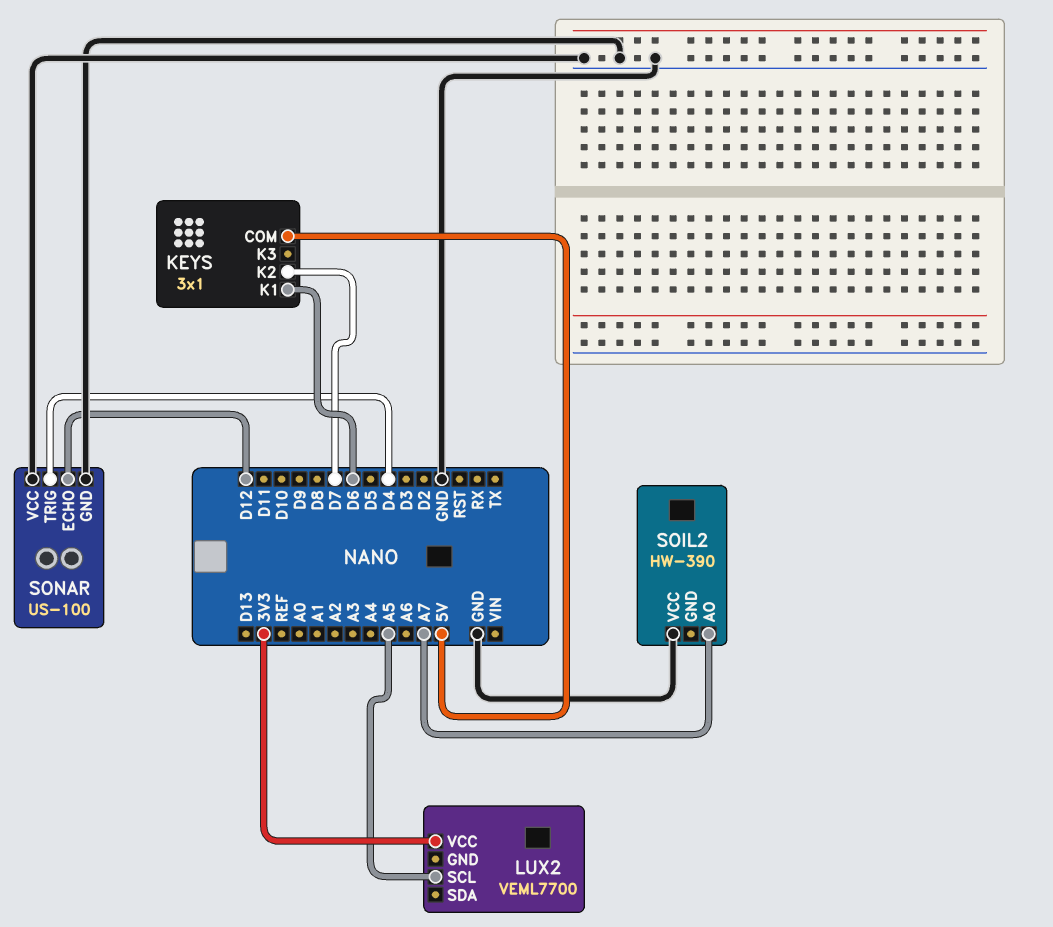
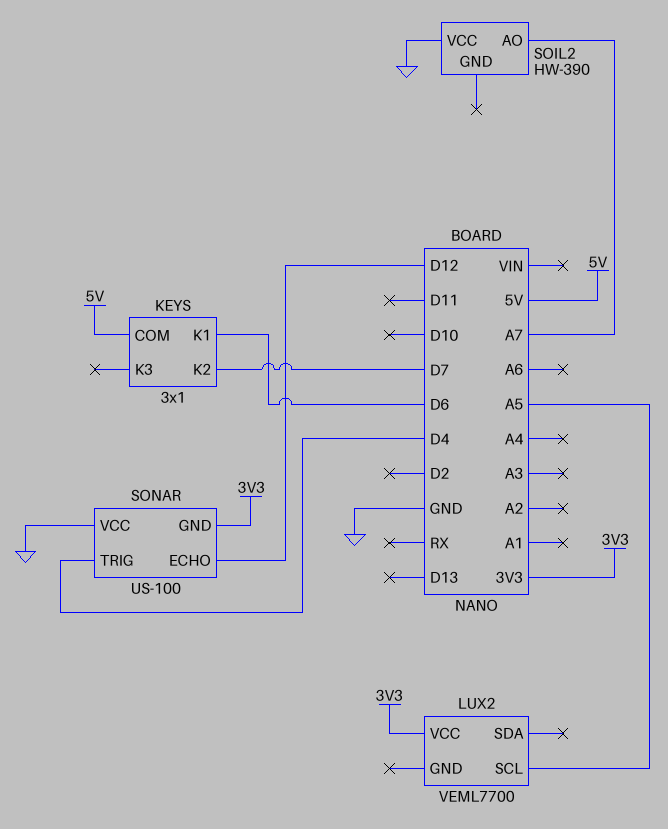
SONAR pin GND: GND -> 3V3

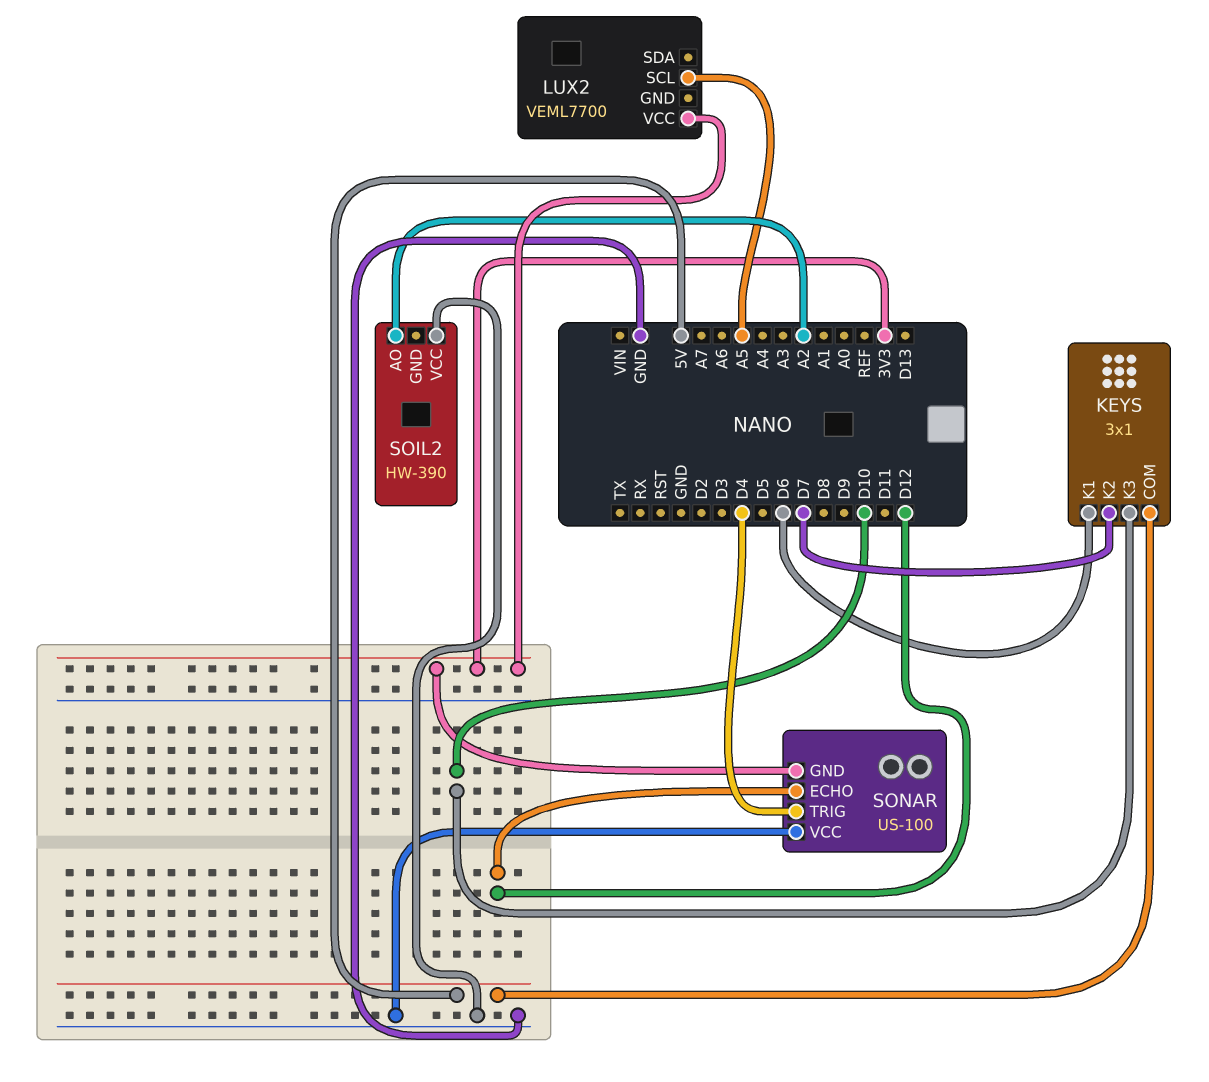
KEYS pin K3: none -> D10
SOIL2 pin AO: A7 -> A2

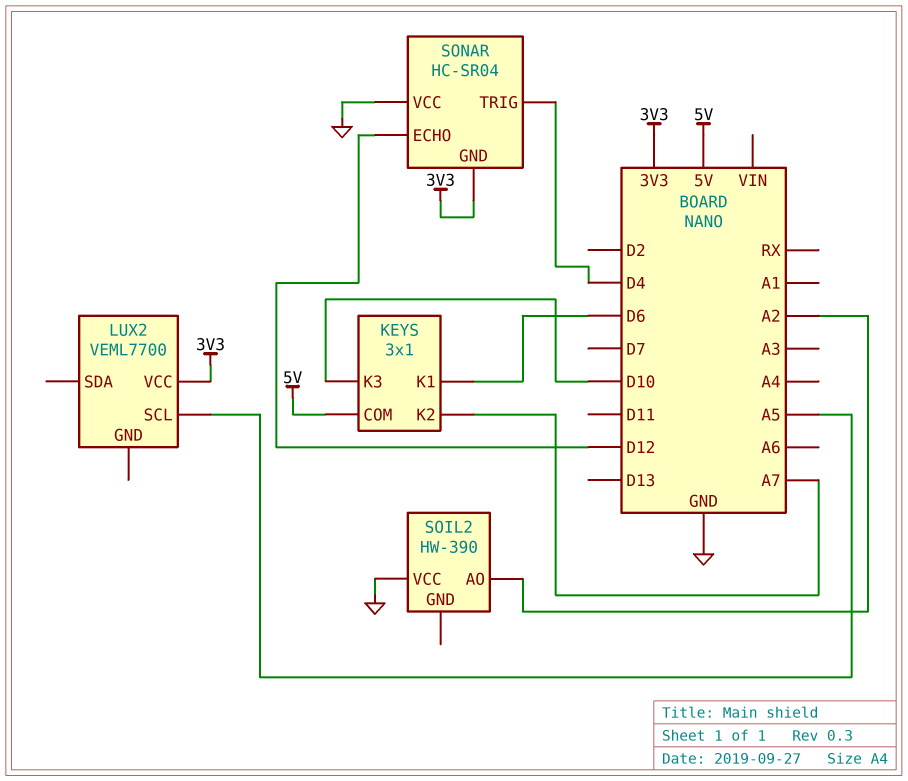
KEYS pin K2: D7 -> A7
SONAR: US-100 -> HC-SR04

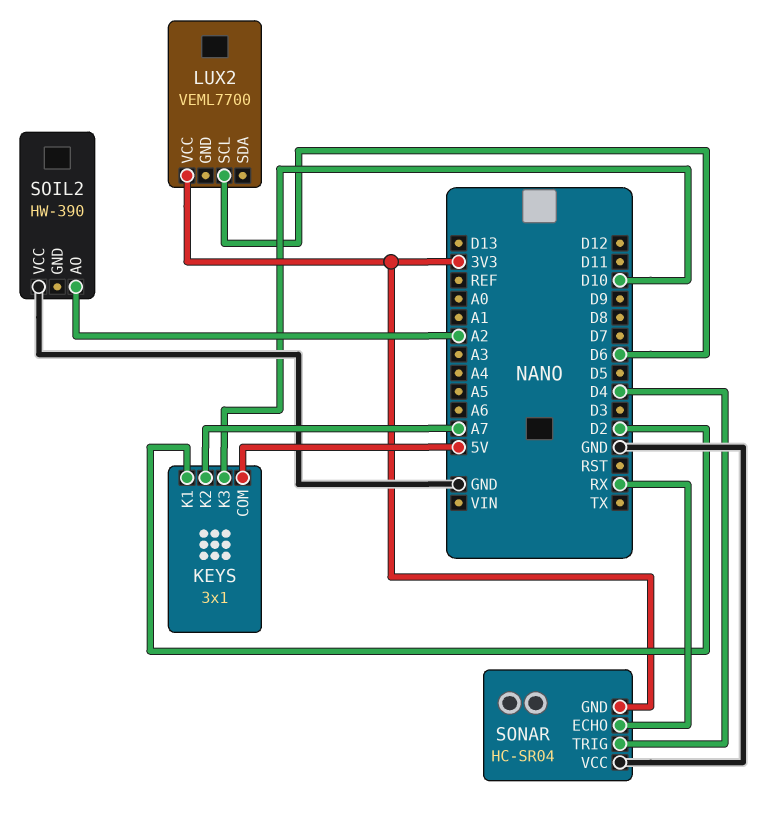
KEYS pin K1: D6 -> D2
LUX2 pin SCL: A5 -> D6
SONAR pin ECHO: D12 -> RX

